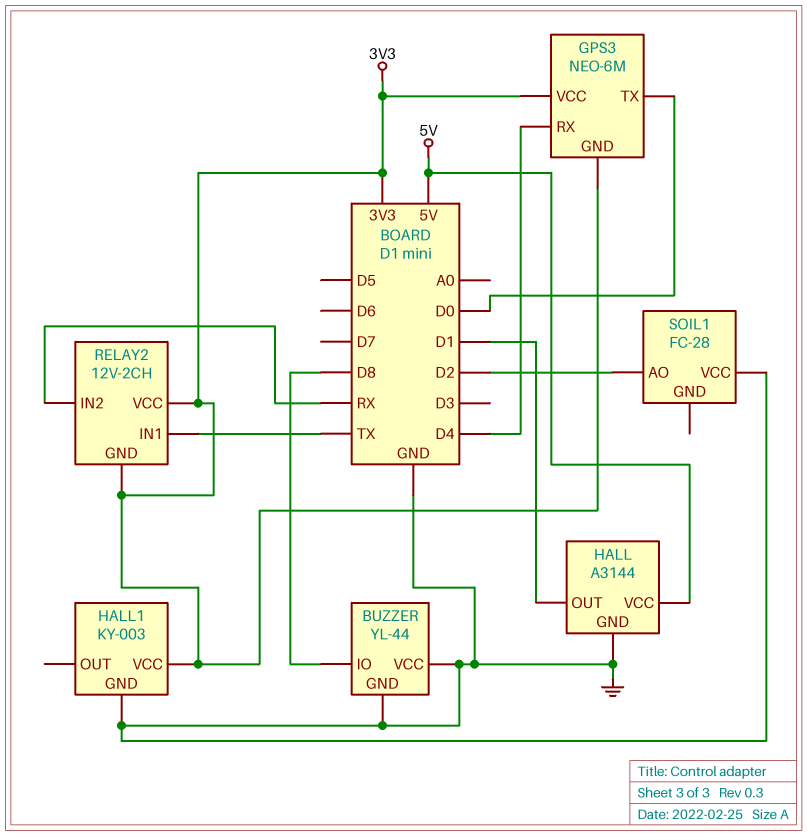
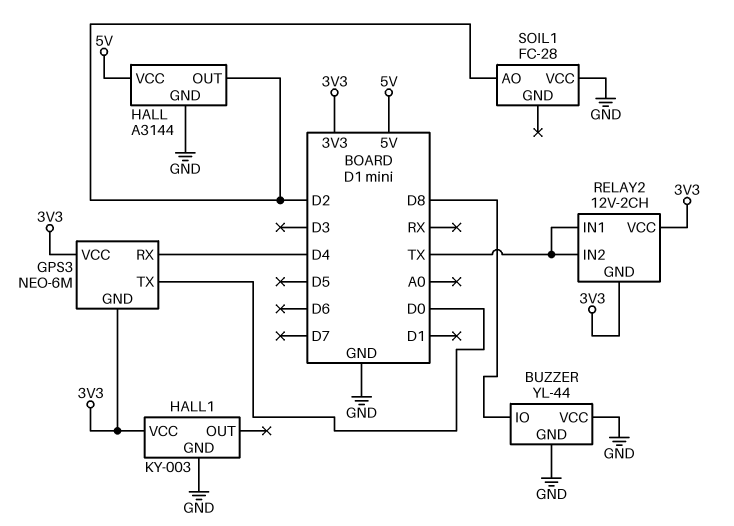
HALL pin OUT: D1 -> D2
RELAY2 pin IN2: RX -> TX

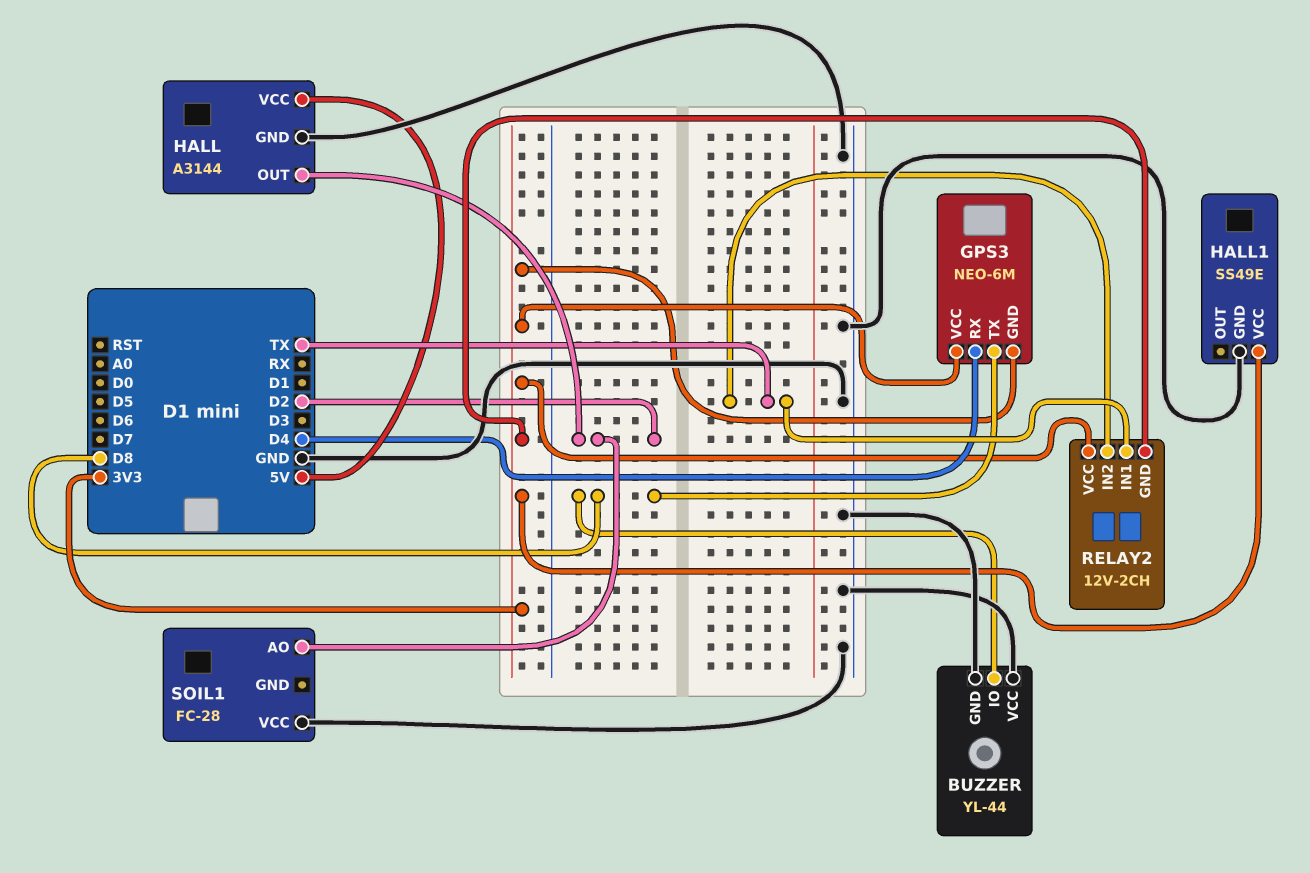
GPS3 pin TX: D0 -> D8
HALL1: KY-003 -> SS49E

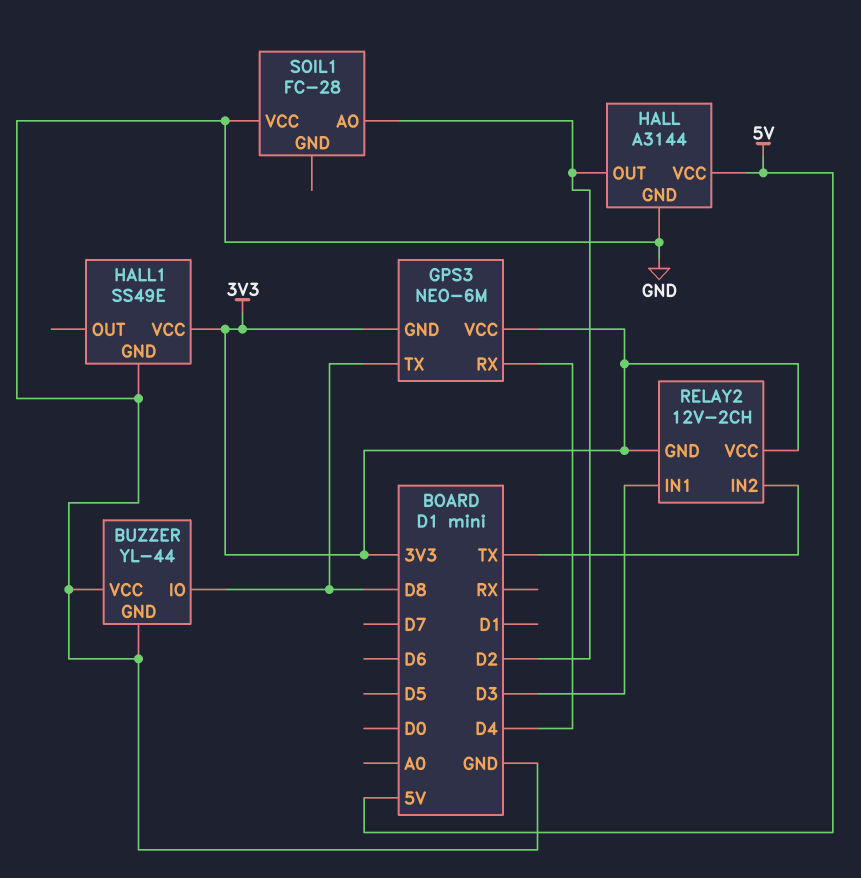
RELAY2 pin IN1: TX -> D3

